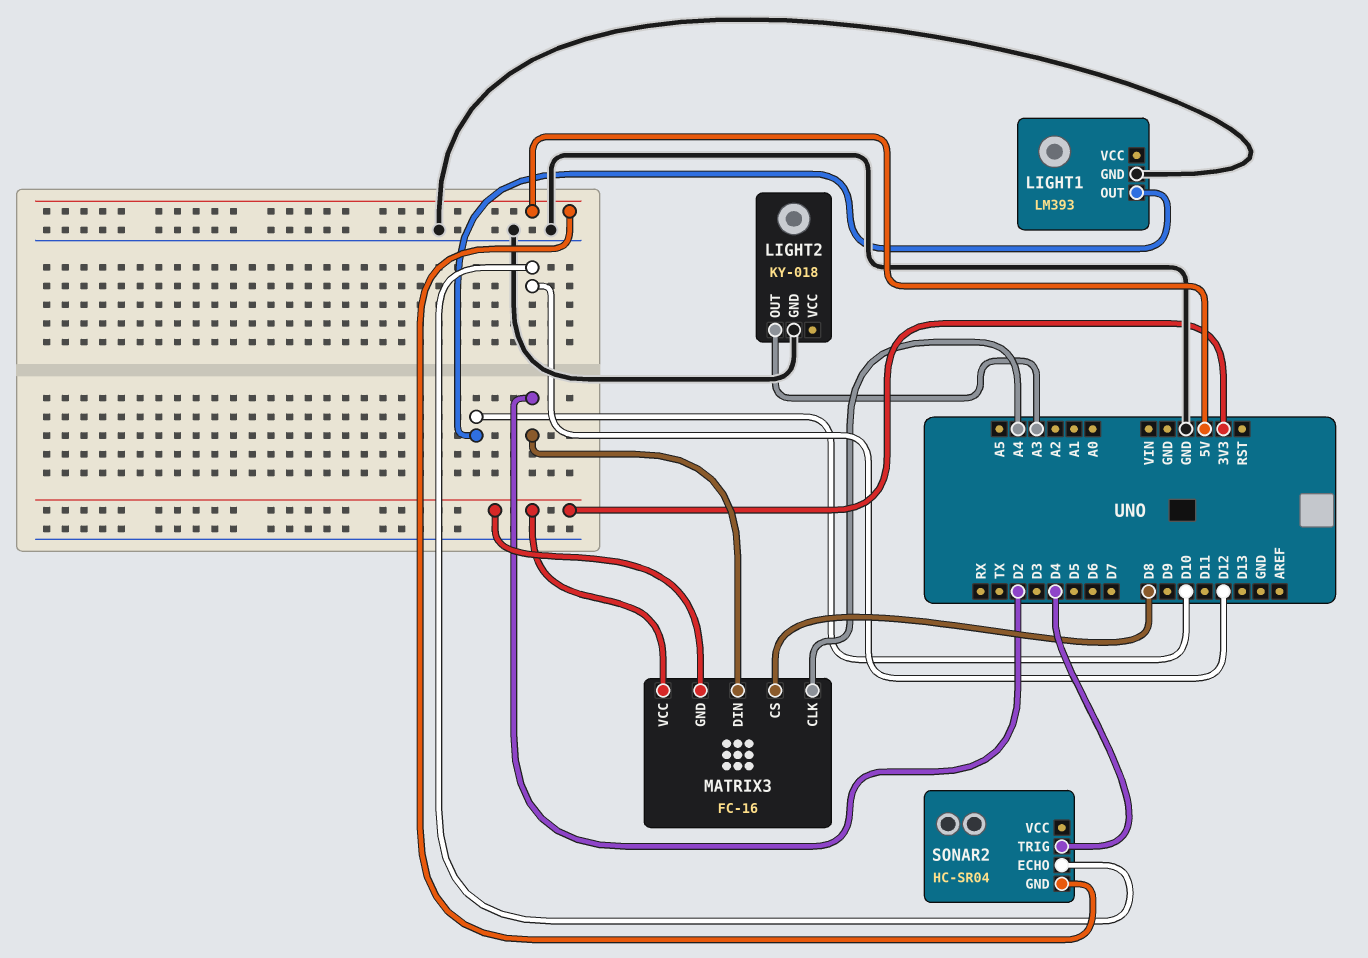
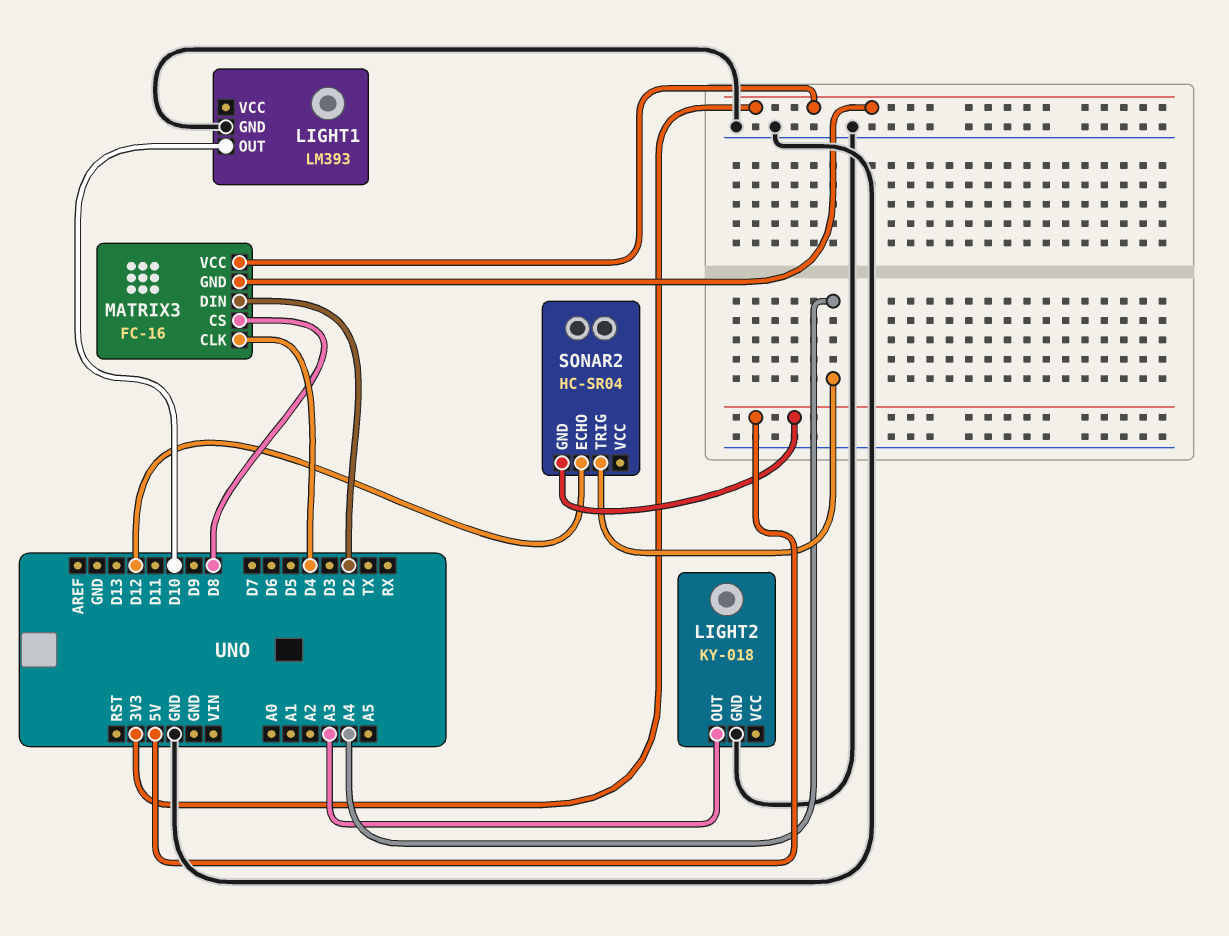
MATRIX3 pin CLK: A4 -> D4
SONAR2 pin TRIG: D4 -> A4

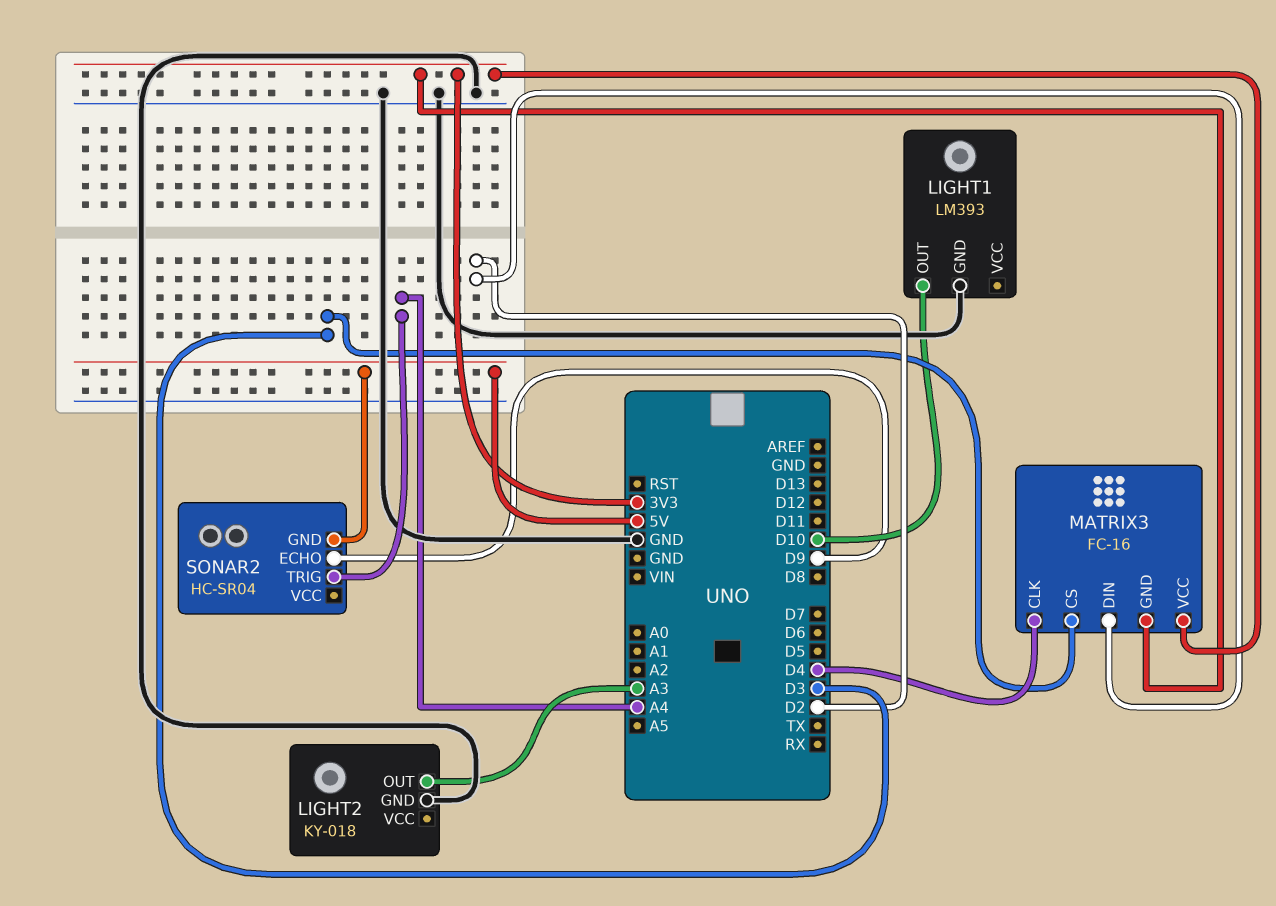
MATRIX3 pin CS: D8 -> D3
SONAR2 pin ECHO: D12 -> D9

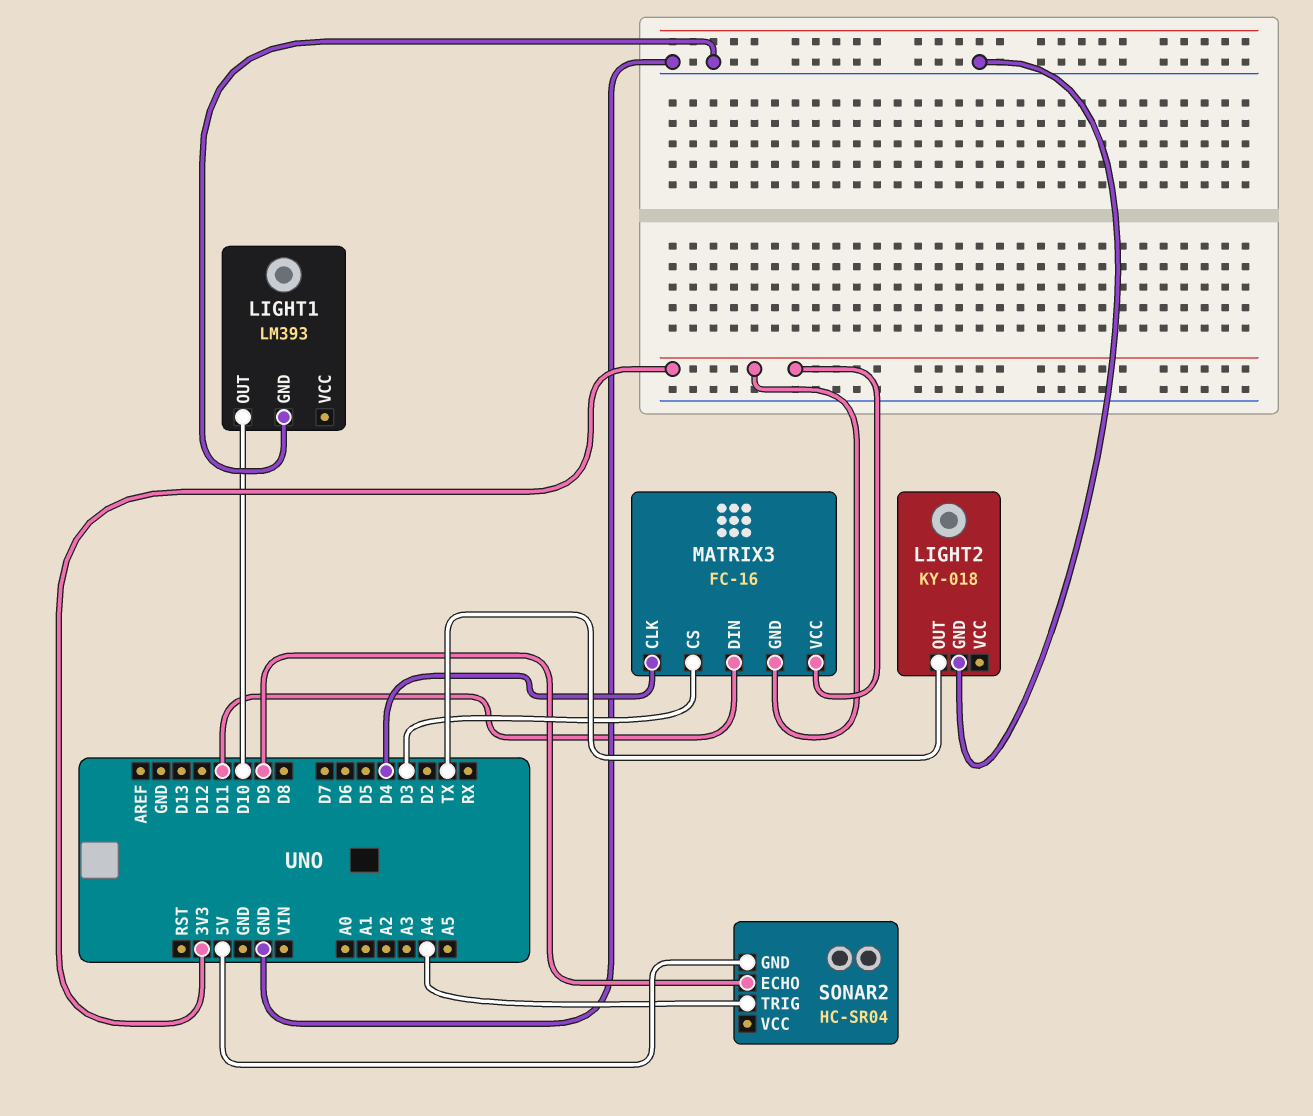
LIGHT2 pin OUT: A3 -> TX
MATRIX3 pin DIN: D2 -> D11

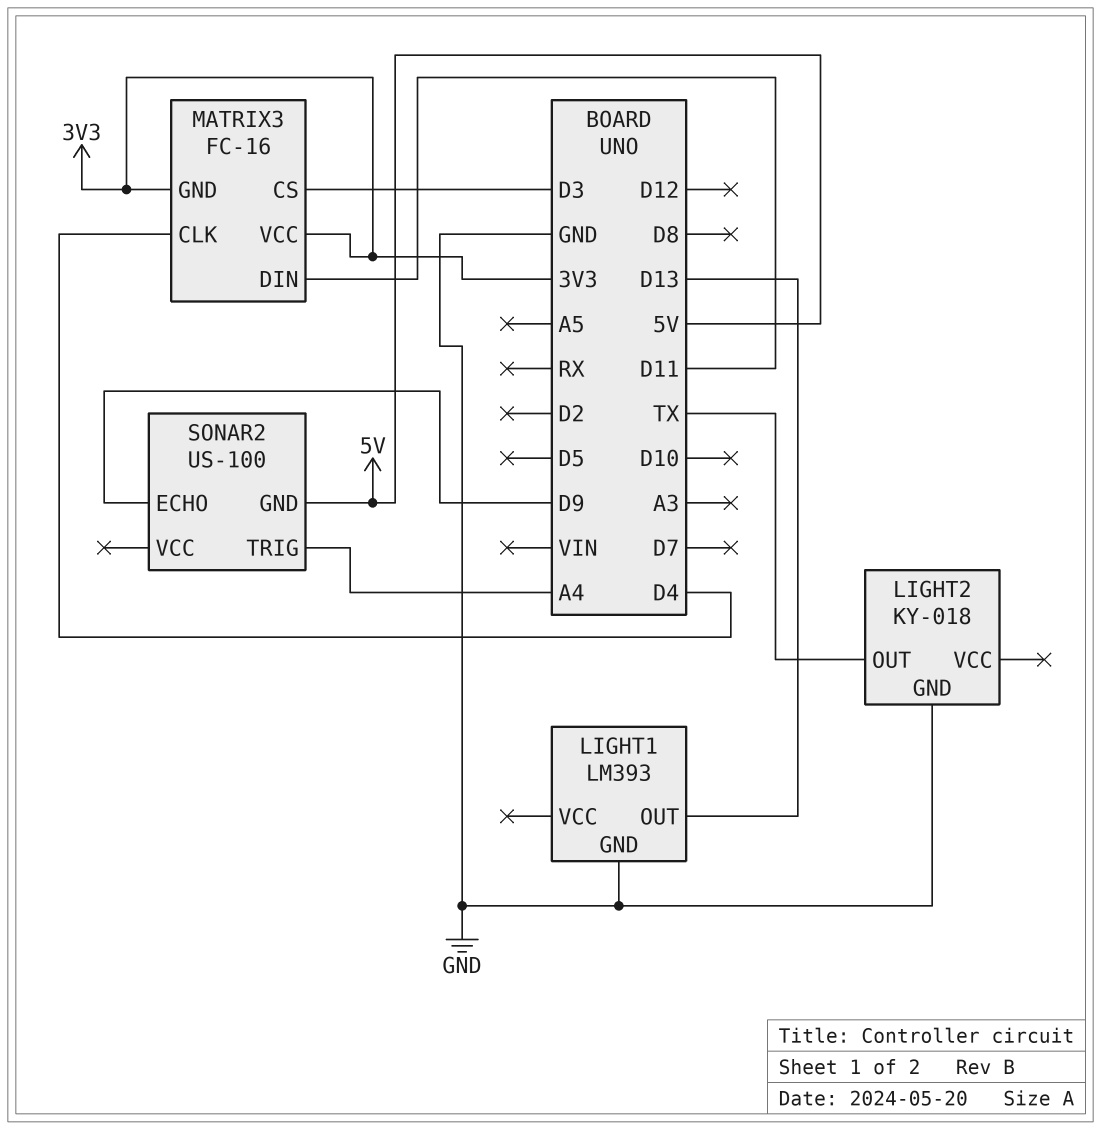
LIGHT1 pin OUT: D10 -> D13
SONAR2: HC-SR04 -> US-100

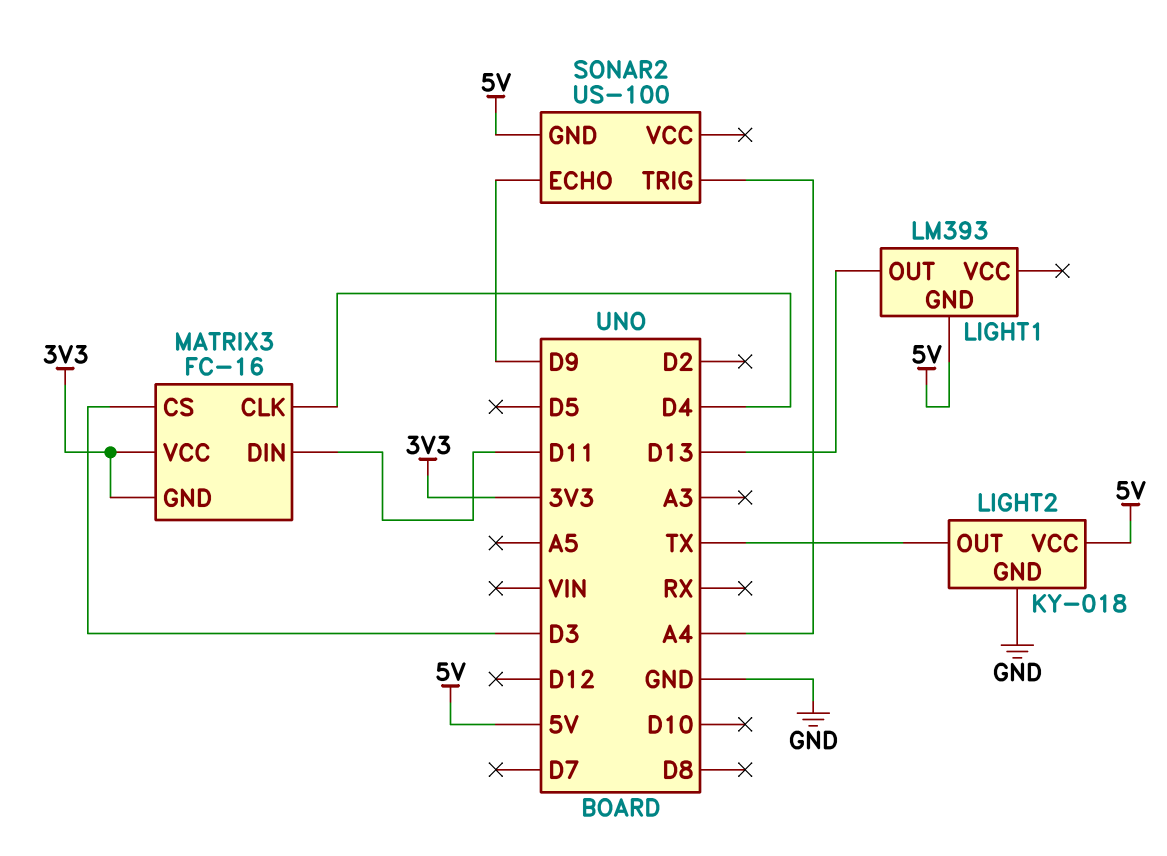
LIGHT1 pin GND: GND -> 5V
LIGHT2 pin VCC: none -> 5V

